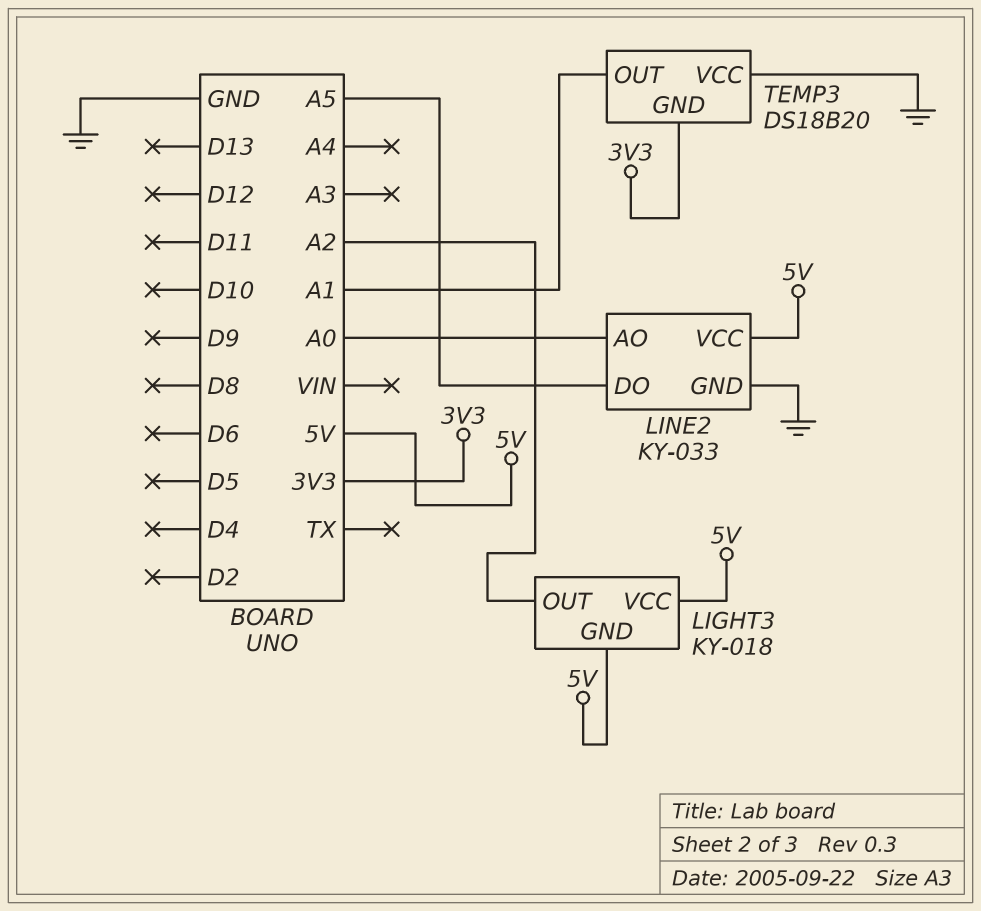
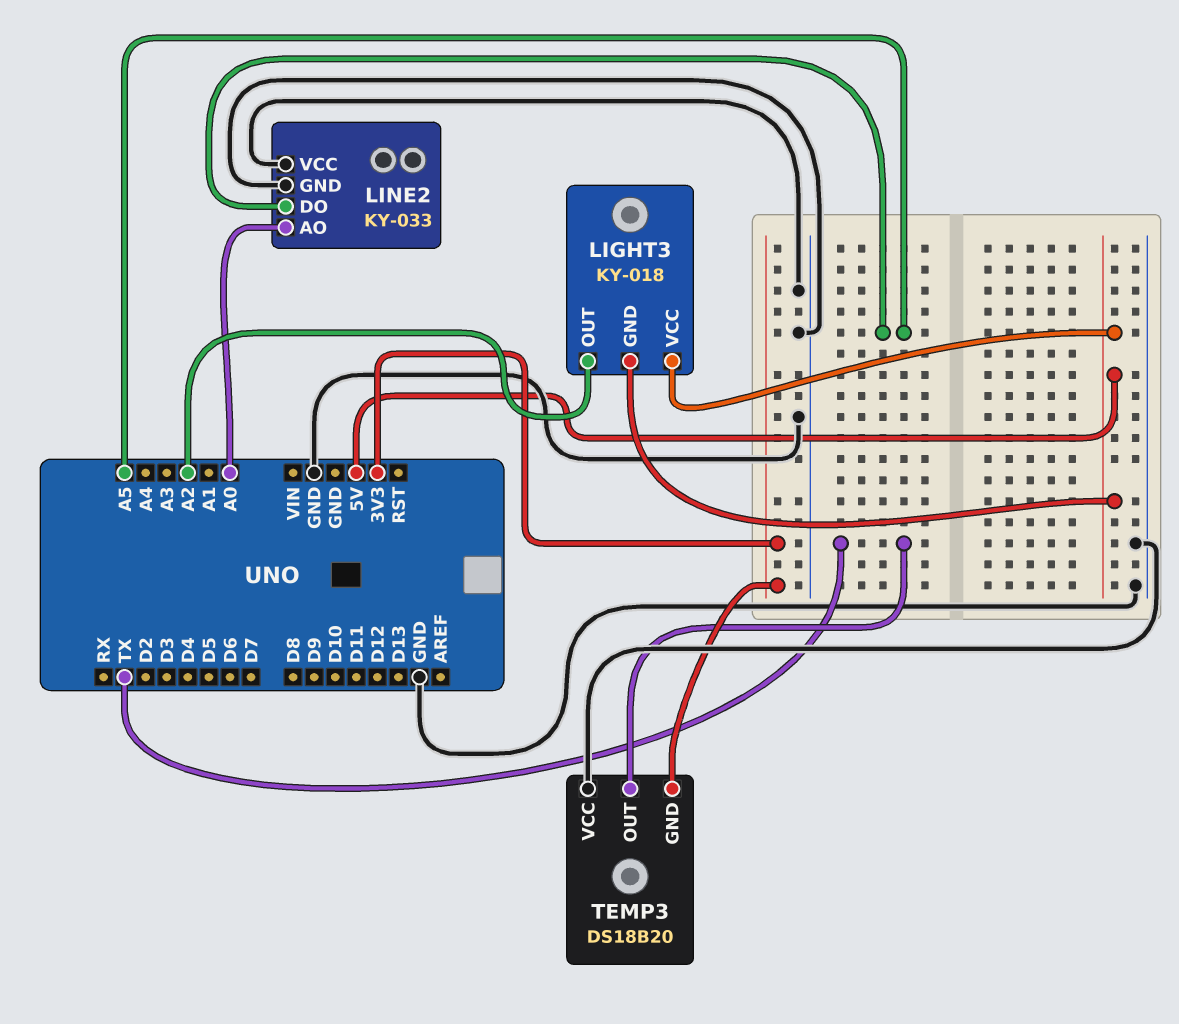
LINE2 pin VCC: 5V -> GND
TEMP3 pin OUT: A1 -> TX

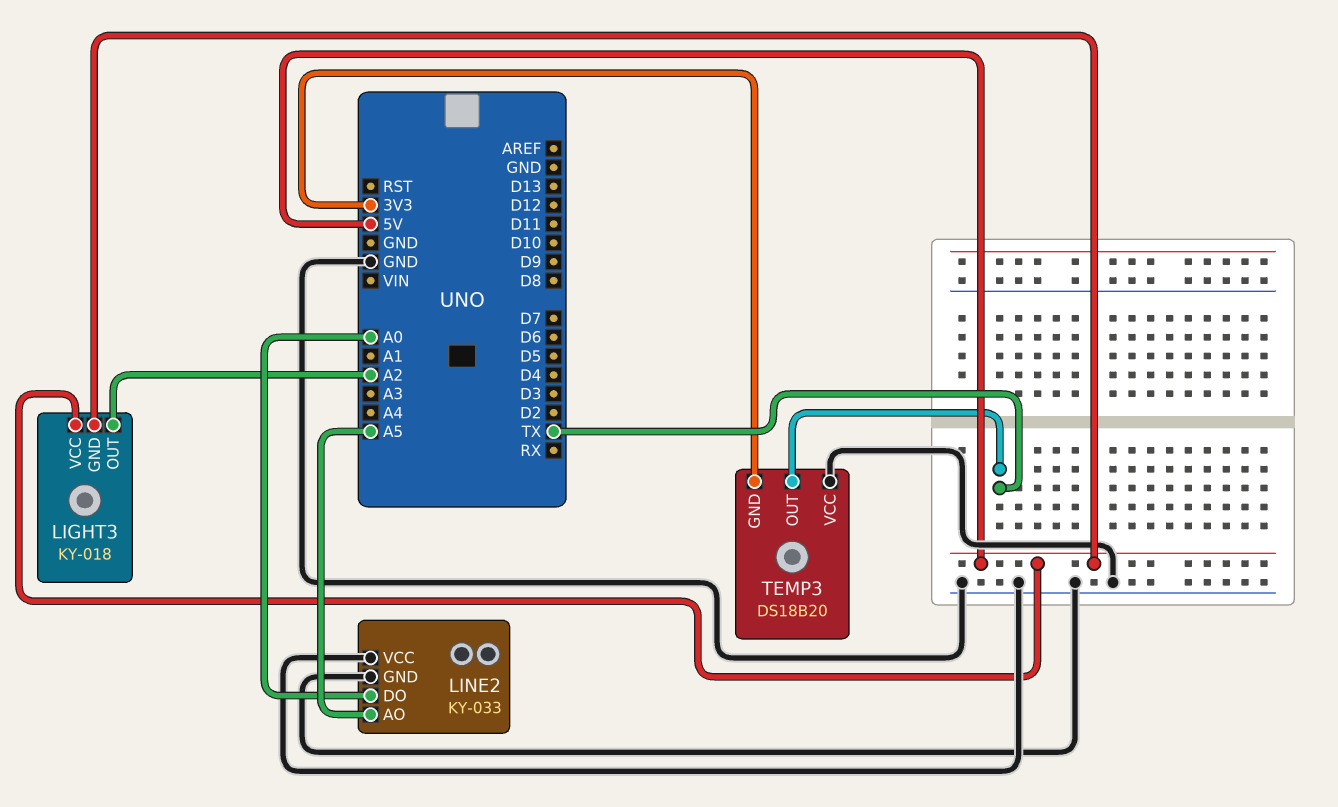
LINE2 pin AO: A0 -> A5
LINE2 pin DO: A5 -> A0

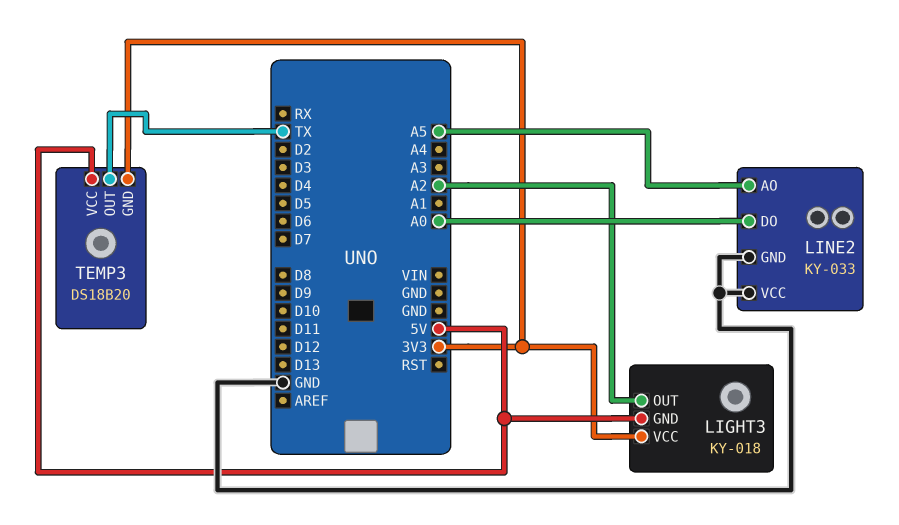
LIGHT3 pin VCC: 5V -> 3V3
TEMP3 pin VCC: GND -> 5V

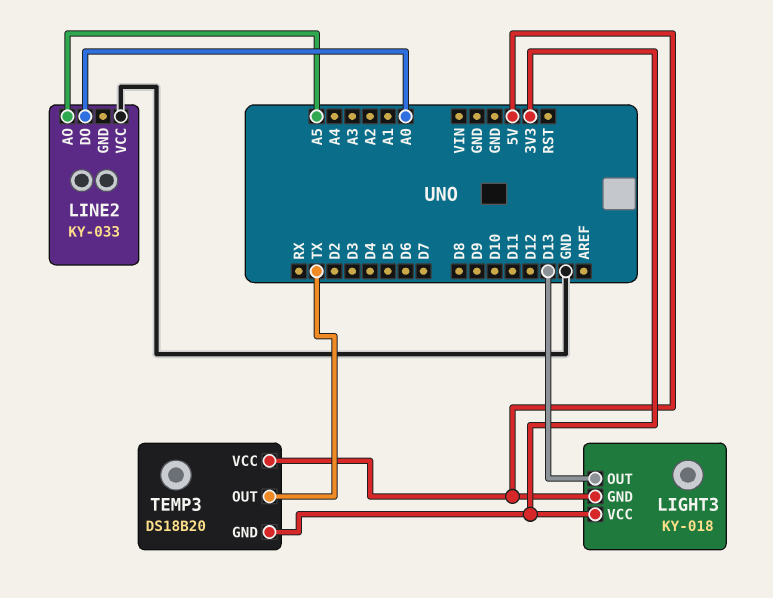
LIGHT3 pin OUT: A2 -> D13
LINE2 pin GND: GND -> none

